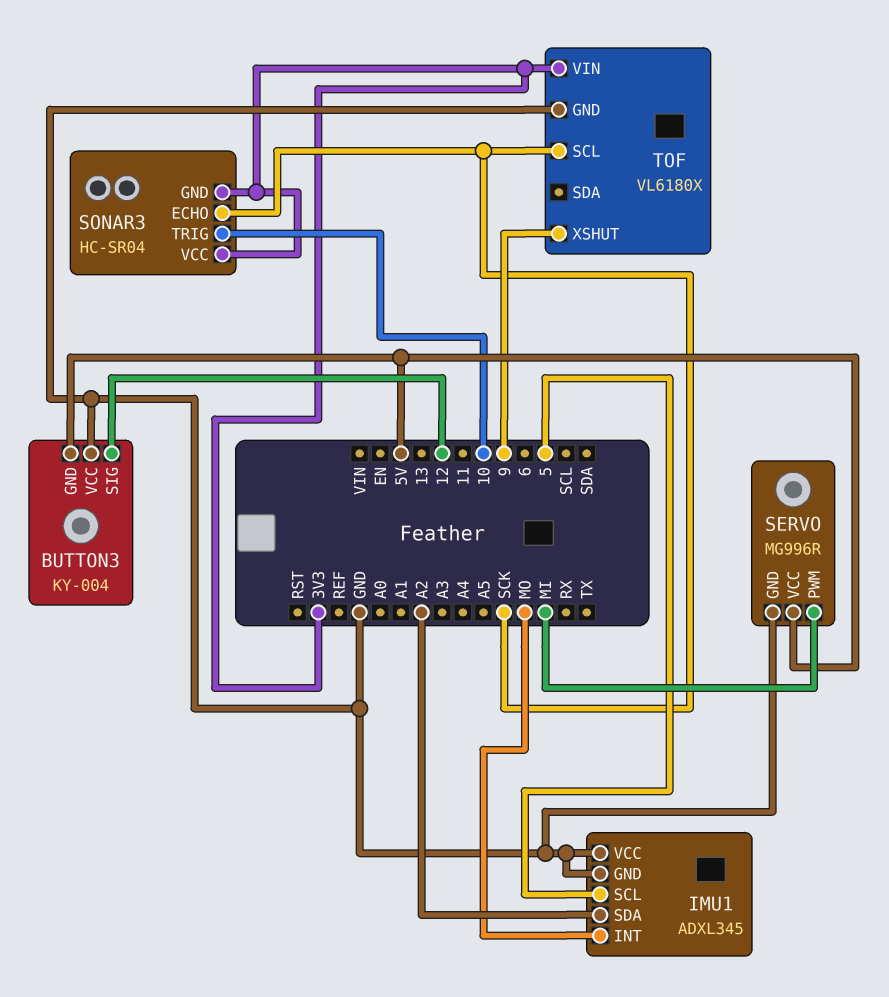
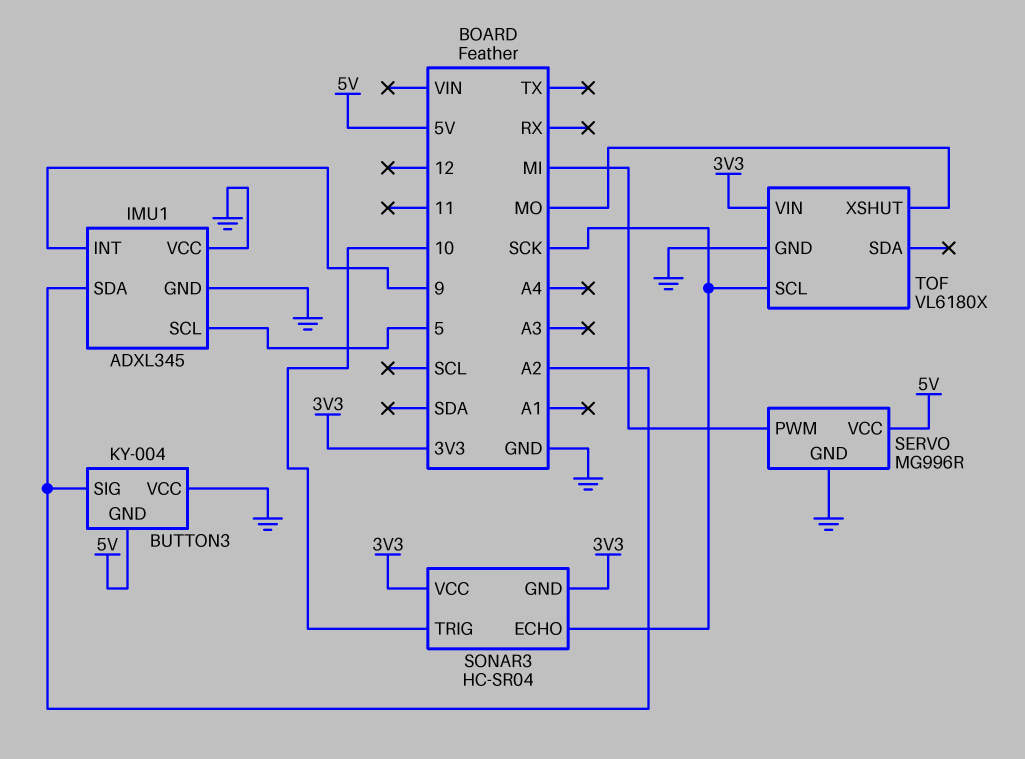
BUTTON3 pin SIG: 12 -> A2
IMU1 pin INT: MO -> 9
TOF pin XSHUT: 9 -> MO

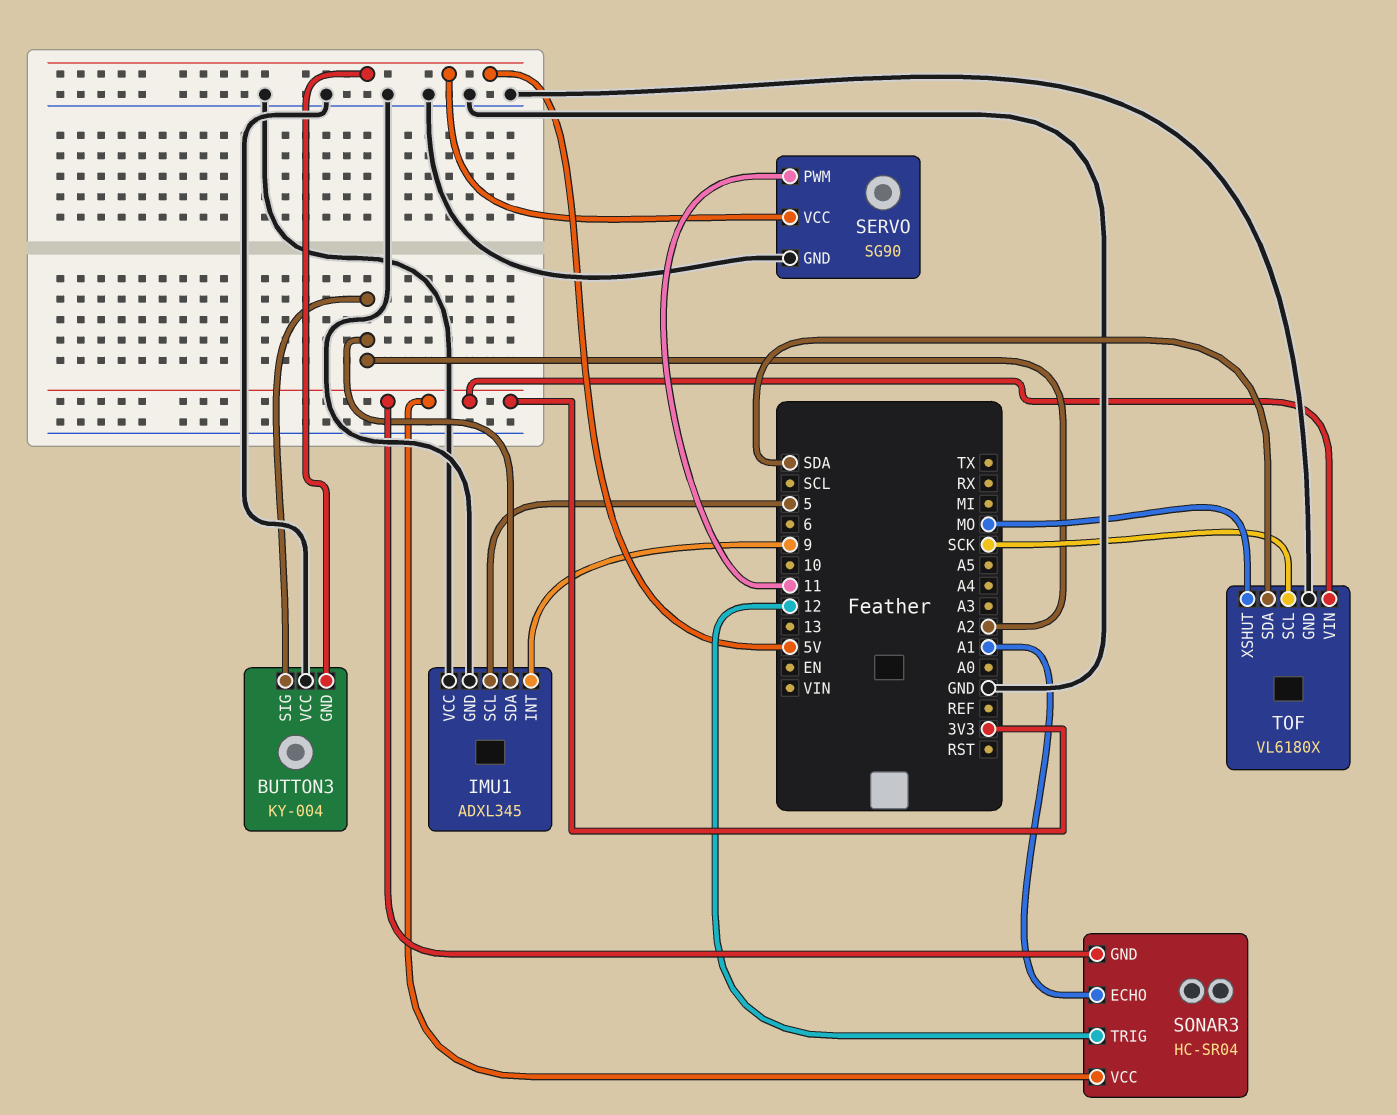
SERVO: MG996R -> SG90
SERVO pin PWM: MI -> 11
SONAR3 pin ECHO: SCK -> A1
SONAR3 pin TRIG: 10 -> 12
TOF pin SDA: none -> SDA

